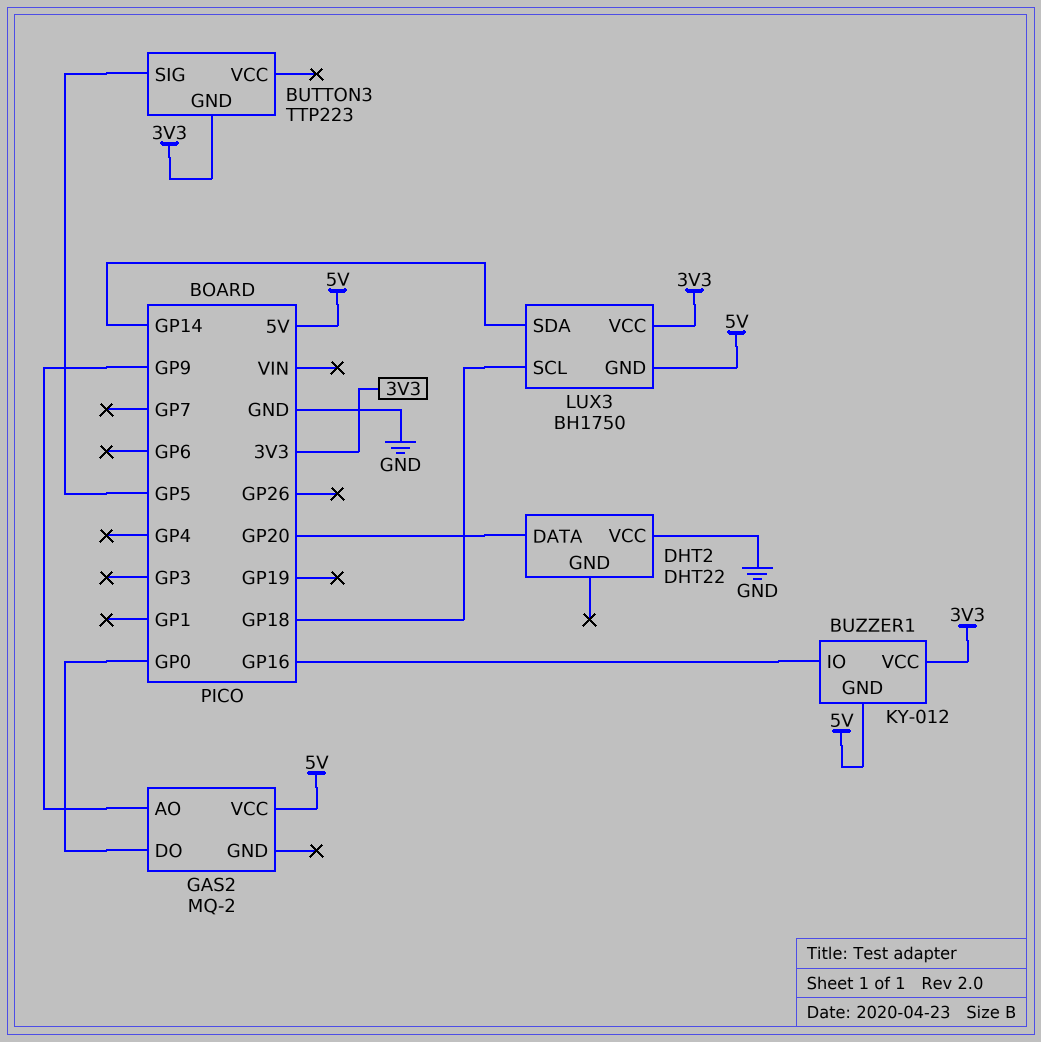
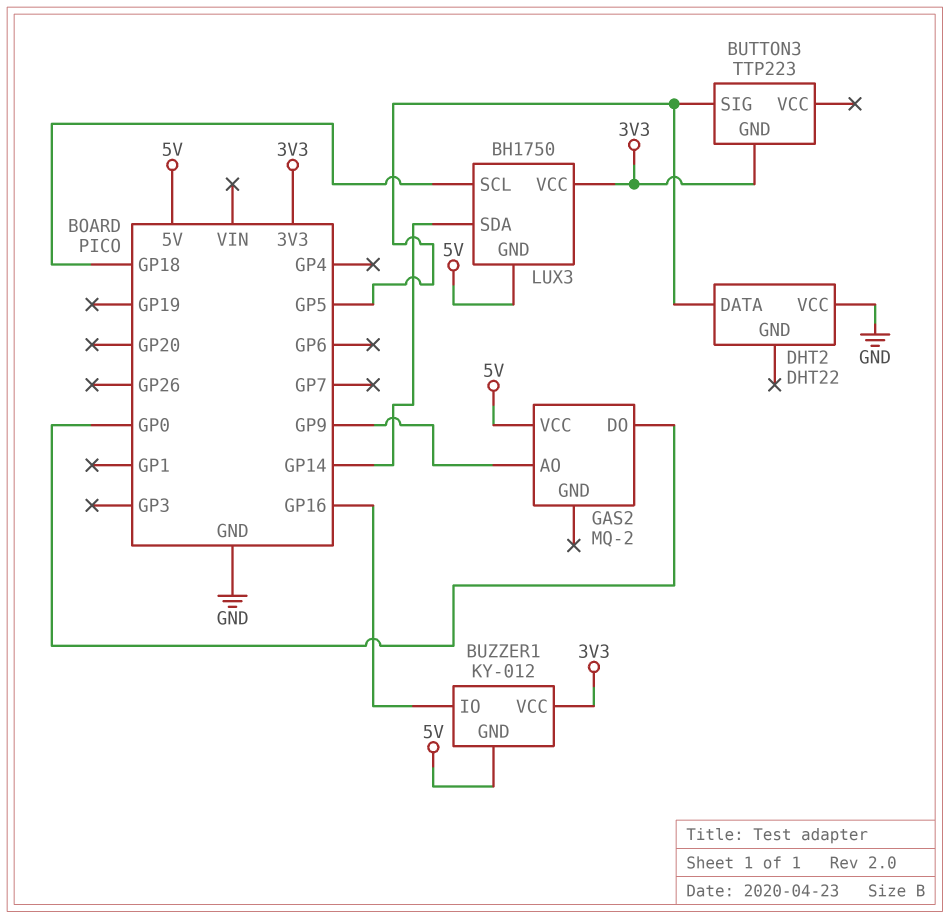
DHT2 pin DATA: GP20 -> GP5

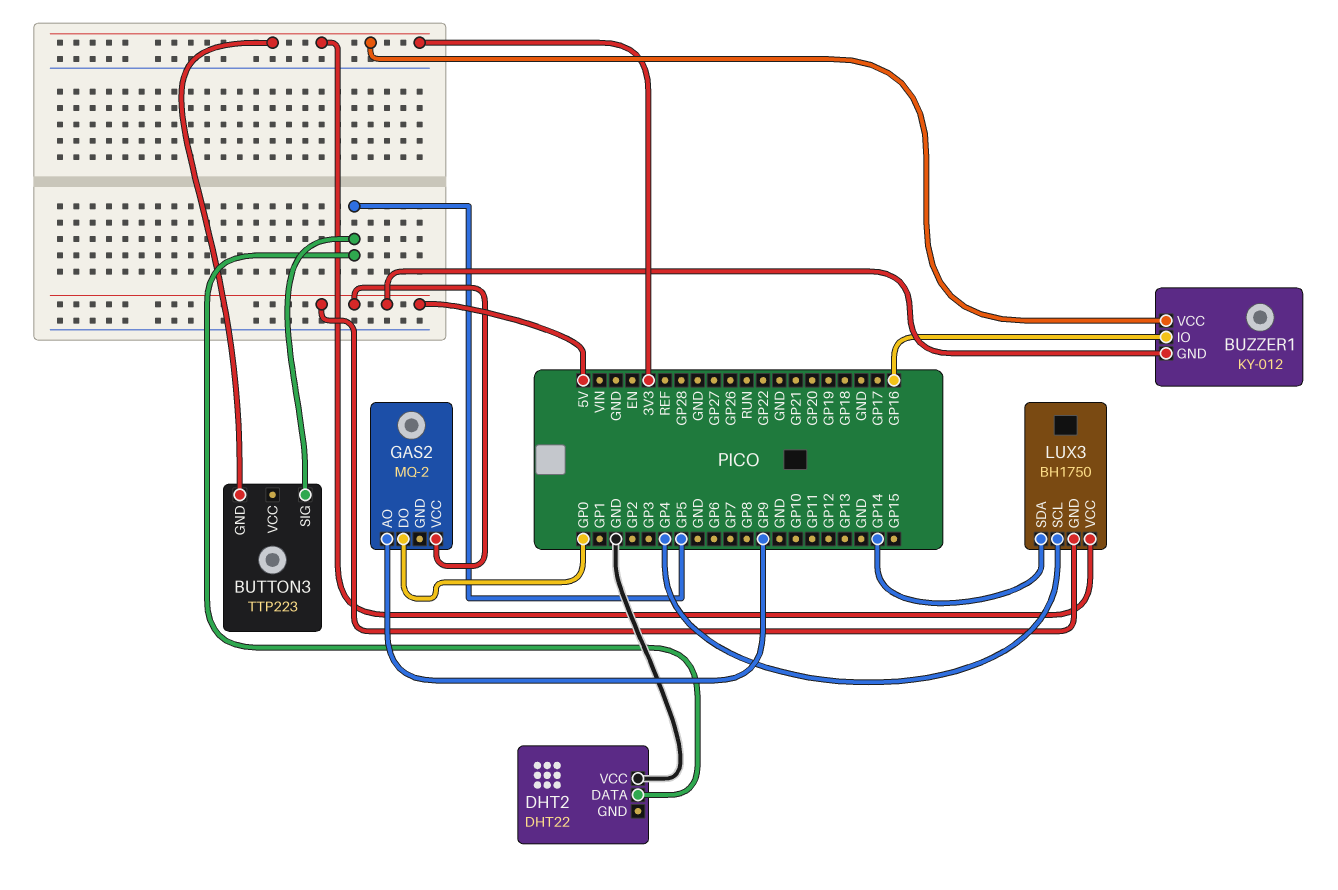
LUX3 pin SCL: GP18 -> GP4

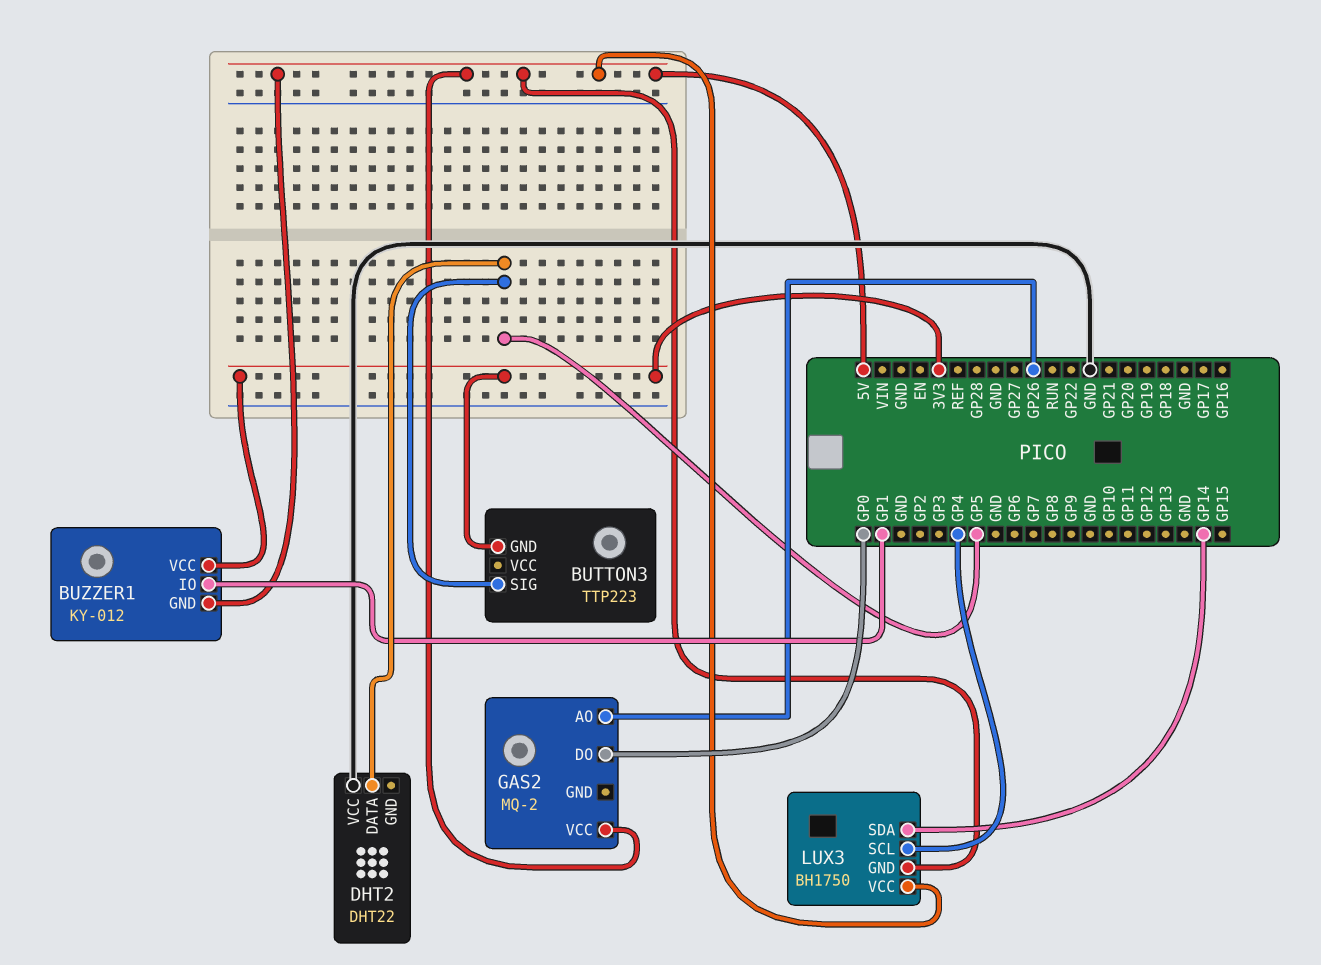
BUZZER1 pin IO: GP16 -> GP1
GAS2 pin AO: GP9 -> GP26
LUX3 pin VCC: 3V3 -> 5V

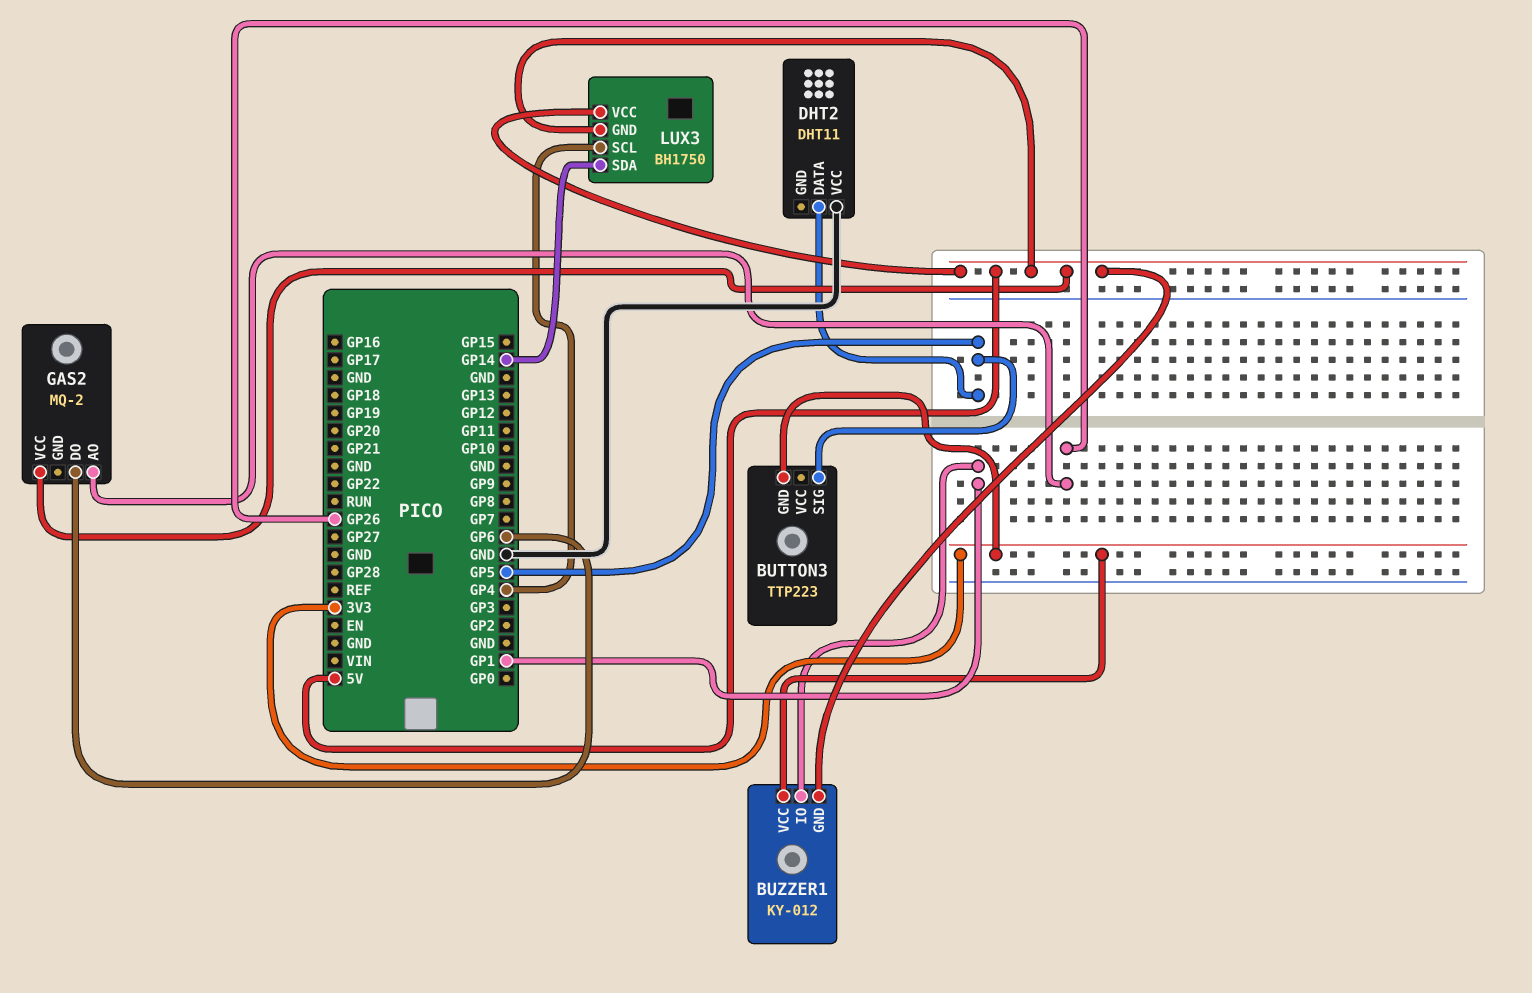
DHT2: DHT22 -> DHT11
GAS2 pin DO: GP0 -> GP6

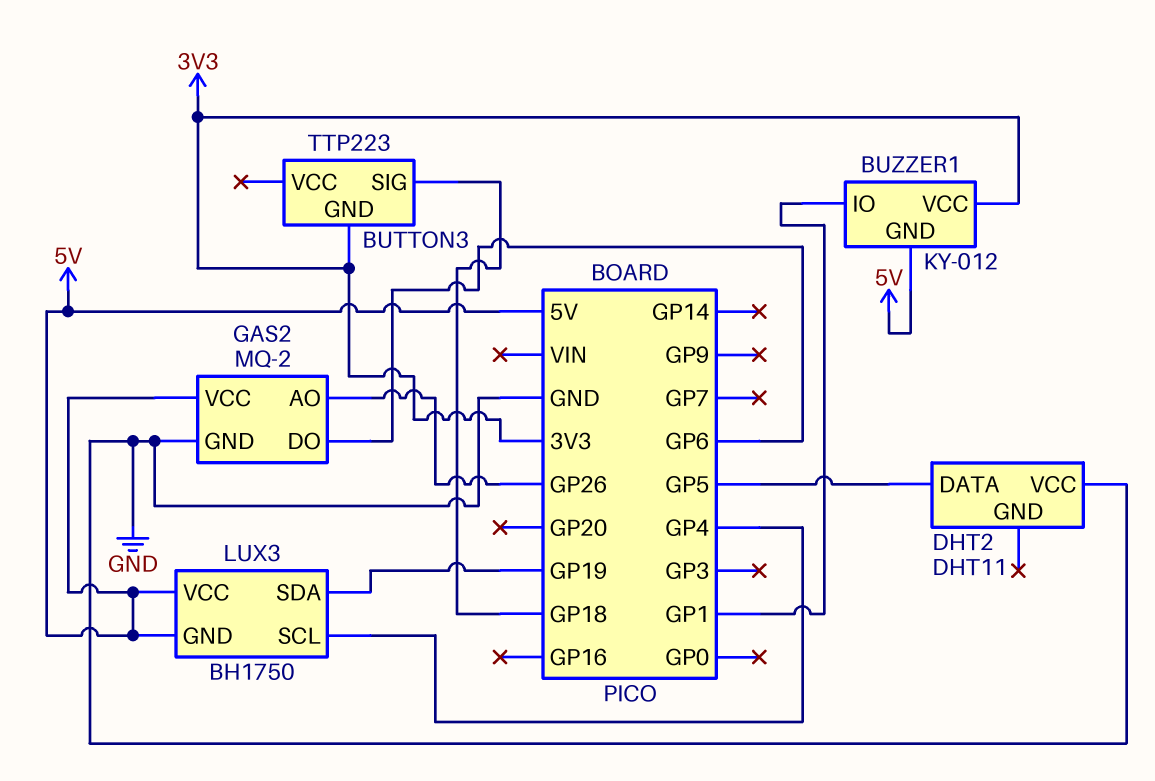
BUTTON3 pin SIG: GP5 -> GP18
GAS2 pin GND: none -> GND
LUX3 pin SDA: GP14 -> GP19

